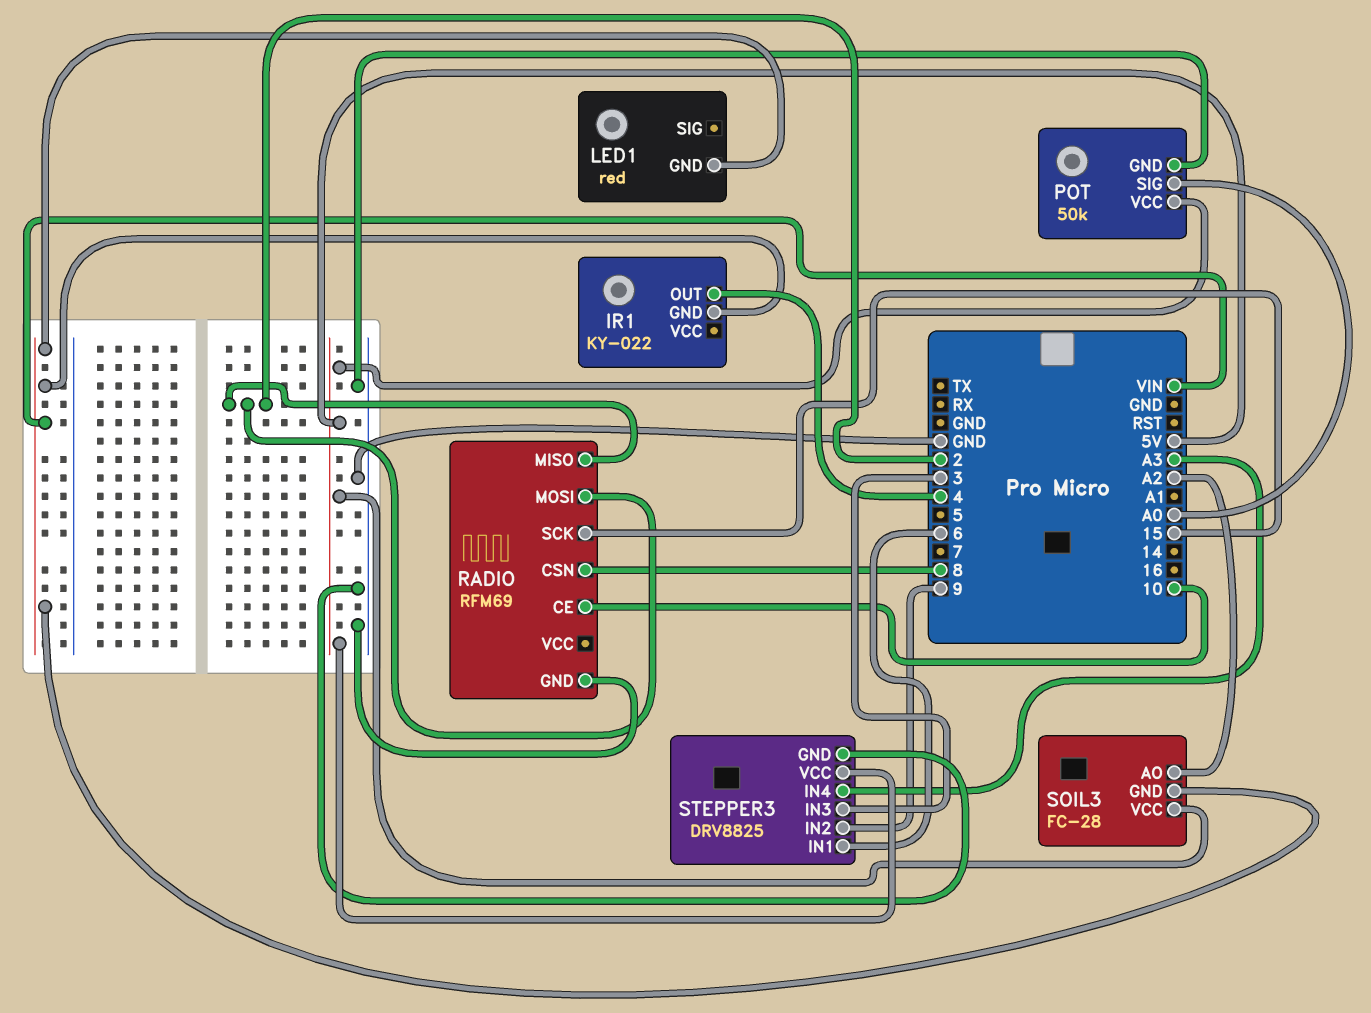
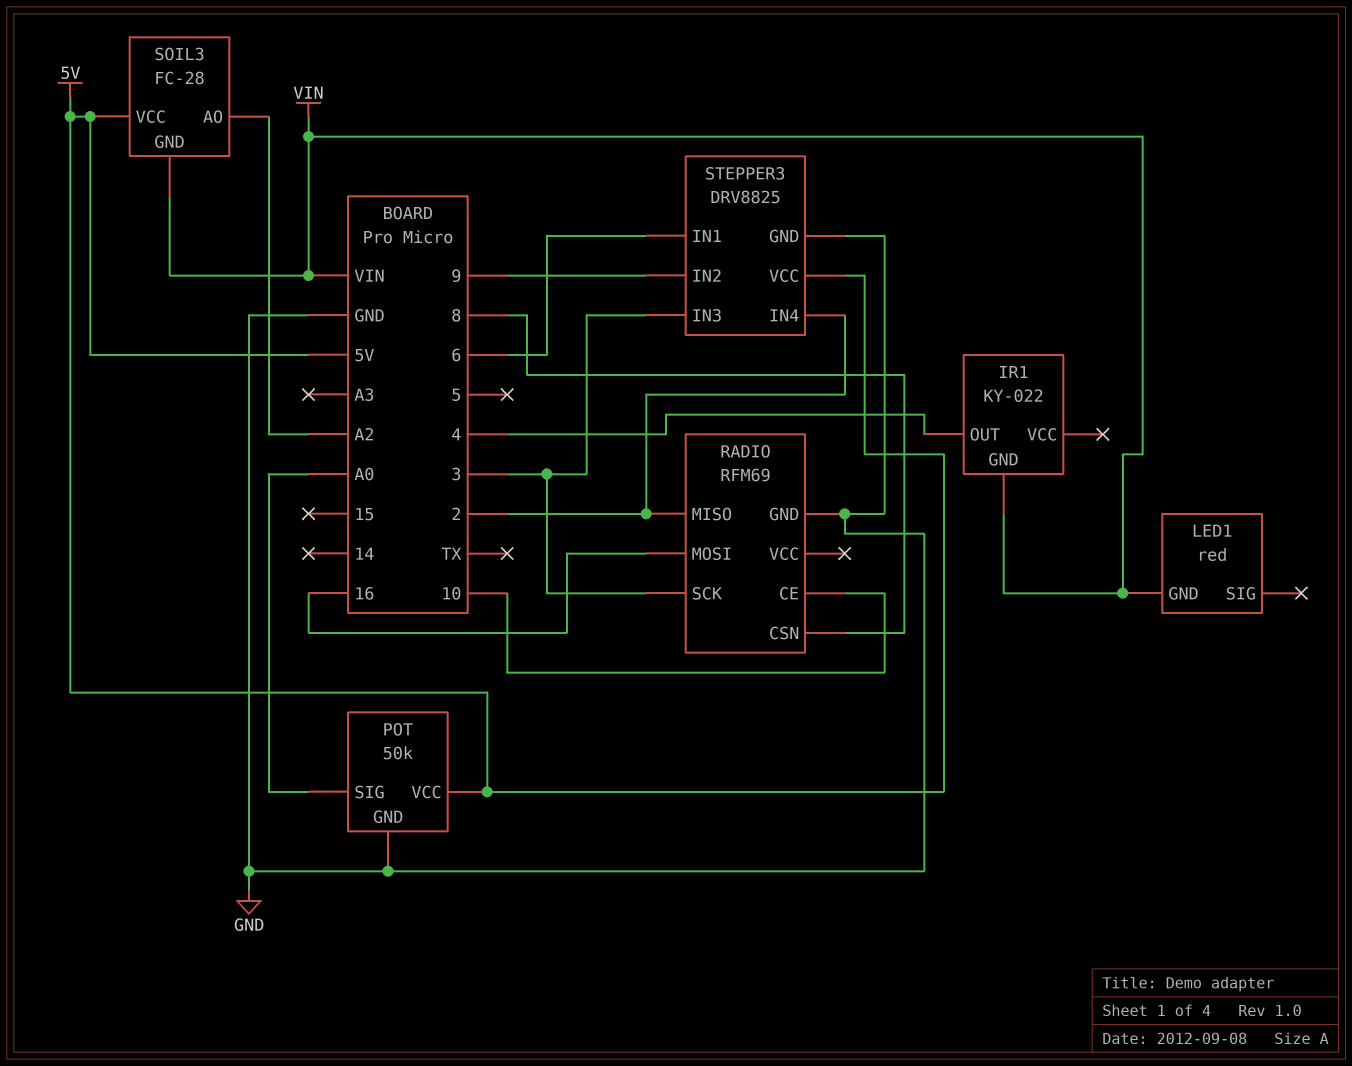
RADIO pin MOSI: 2 -> 16
RADIO pin SCK: 15 -> 3
STEPPER3 pin IN4: A3 -> 2

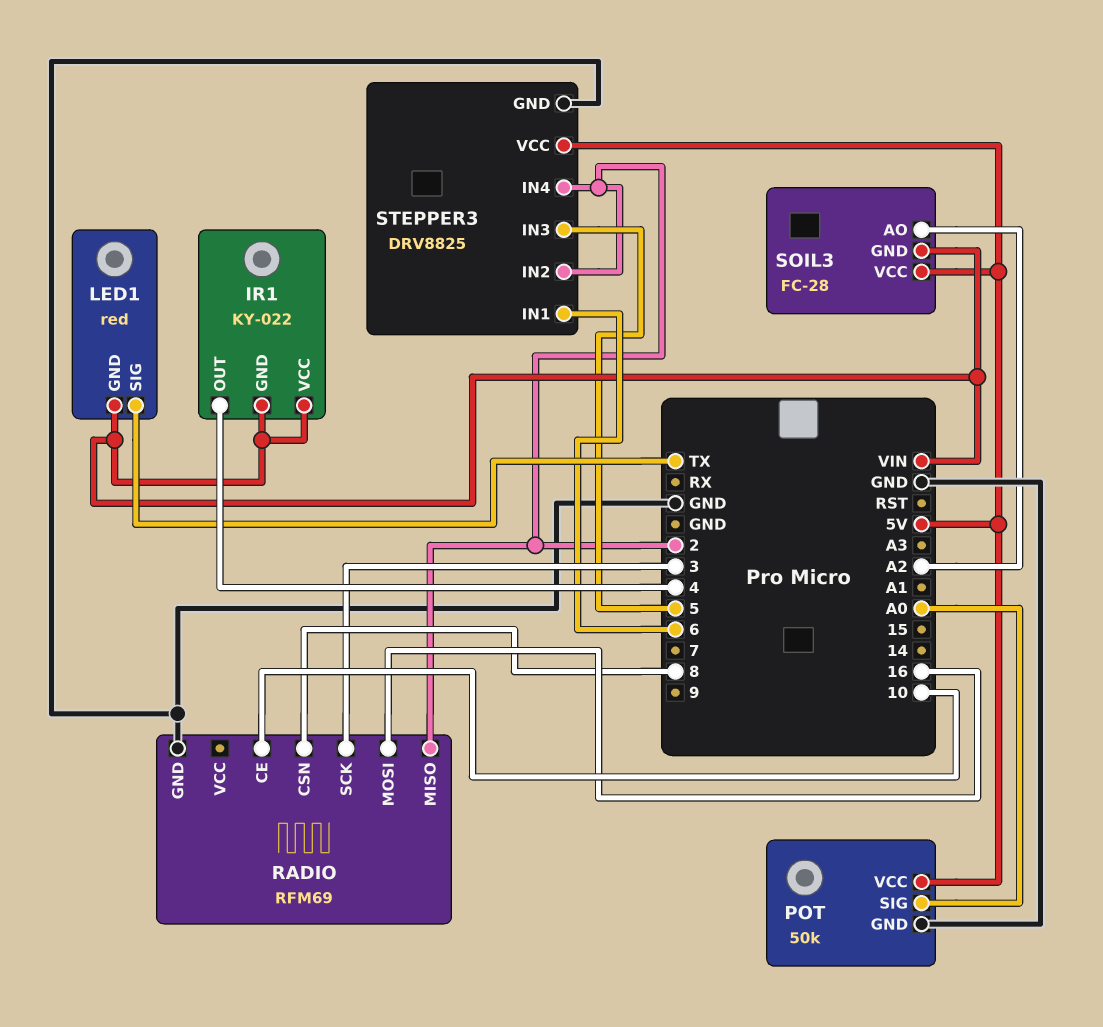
IR1 pin VCC: none -> VIN
LED1 pin SIG: none -> TX
STEPPER3 pin IN2: 9 -> 2
STEPPER3 pin IN3: 3 -> 5

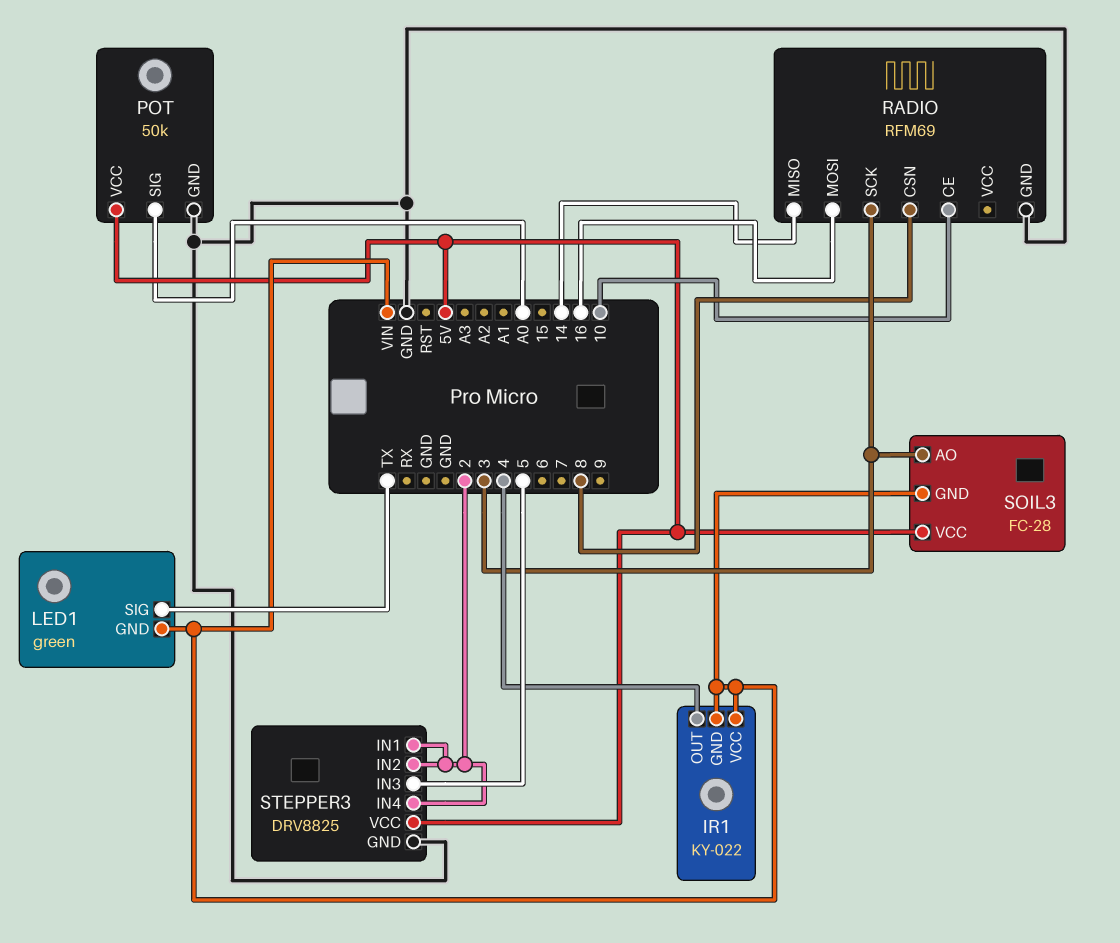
LED1: red -> green
RADIO pin MISO: 2 -> 14
SOIL3 pin AO: A2 -> 3
STEPPER3 pin IN1: 6 -> 2

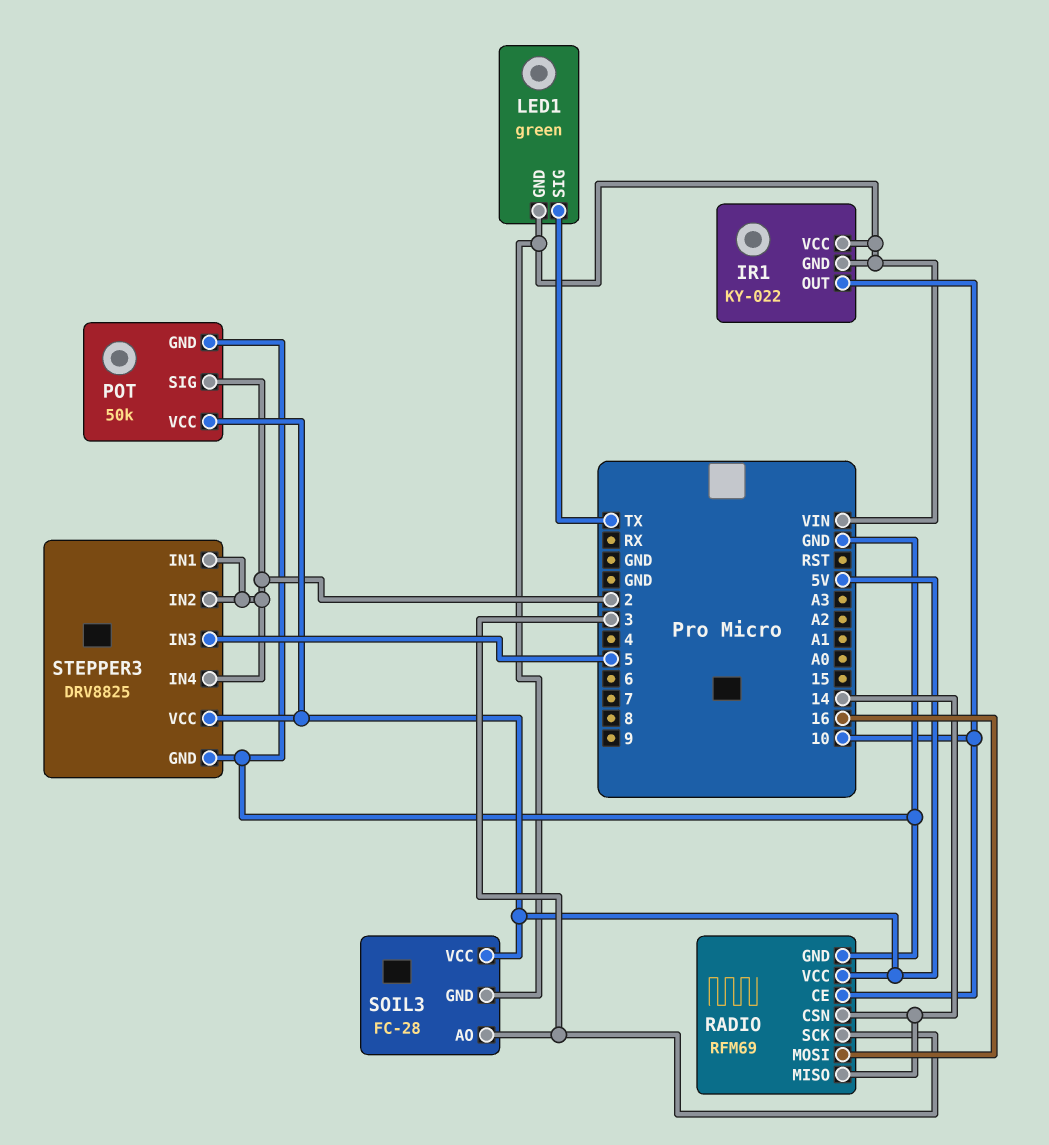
IR1 pin OUT: 4 -> 10
POT pin SIG: A0 -> 2
RADIO pin CSN: 8 -> 14
RADIO pin VCC: none -> 5V

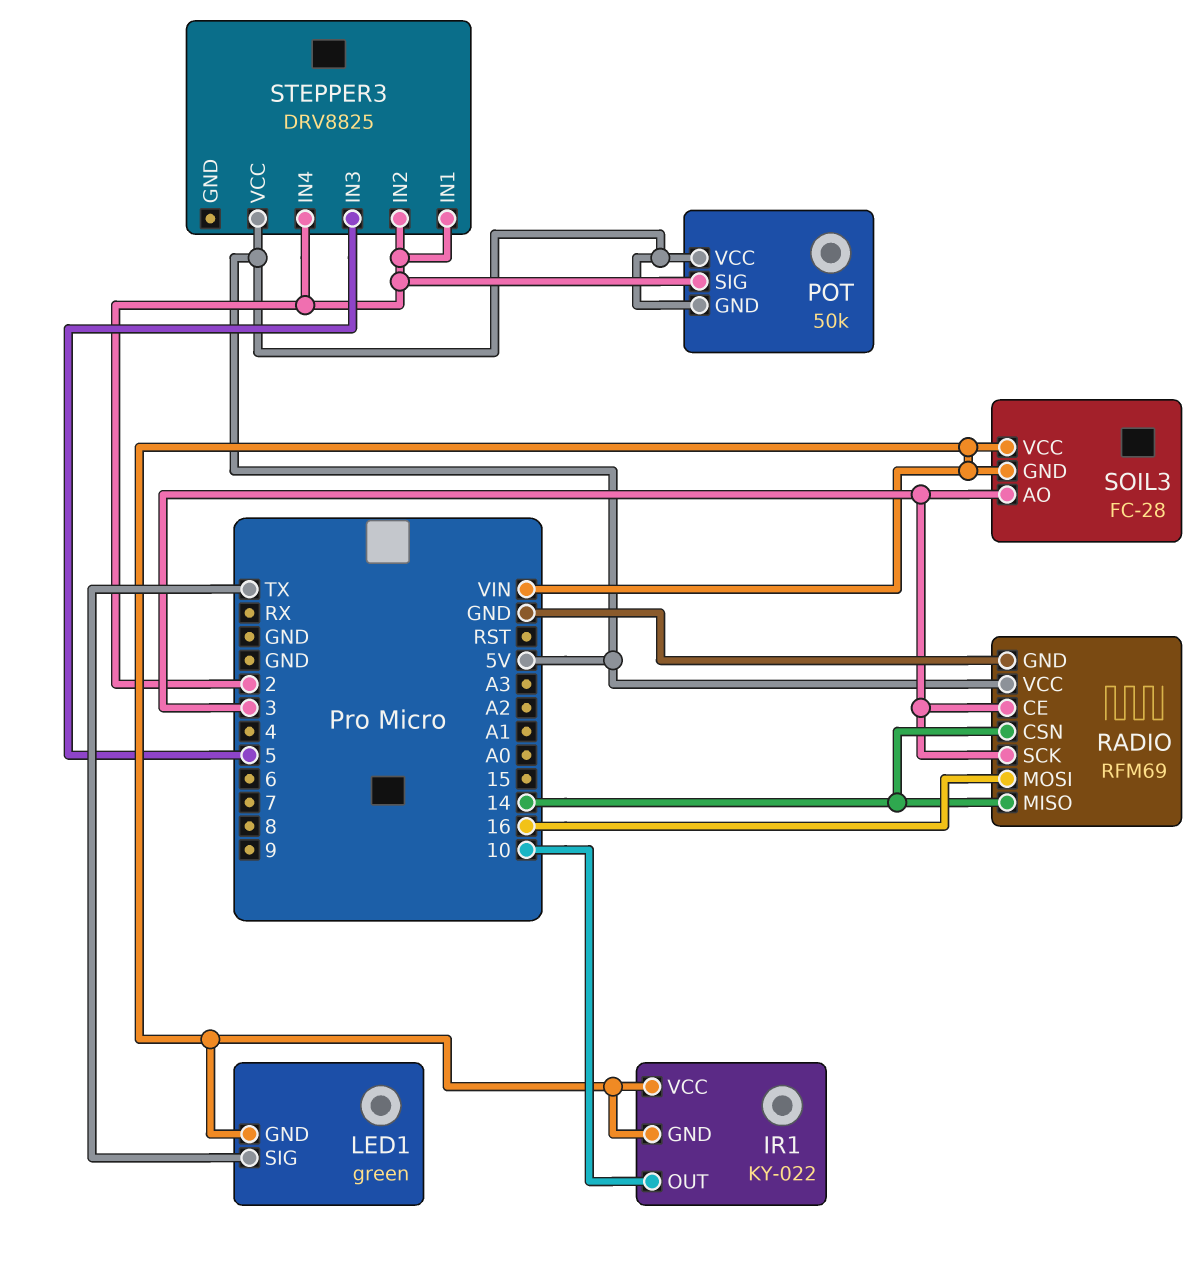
POT pin GND: GND -> 5V
RADIO pin CE: 10 -> 3
SOIL3 pin VCC: 5V -> VIN
STEPPER3 pin GND: GND -> none

